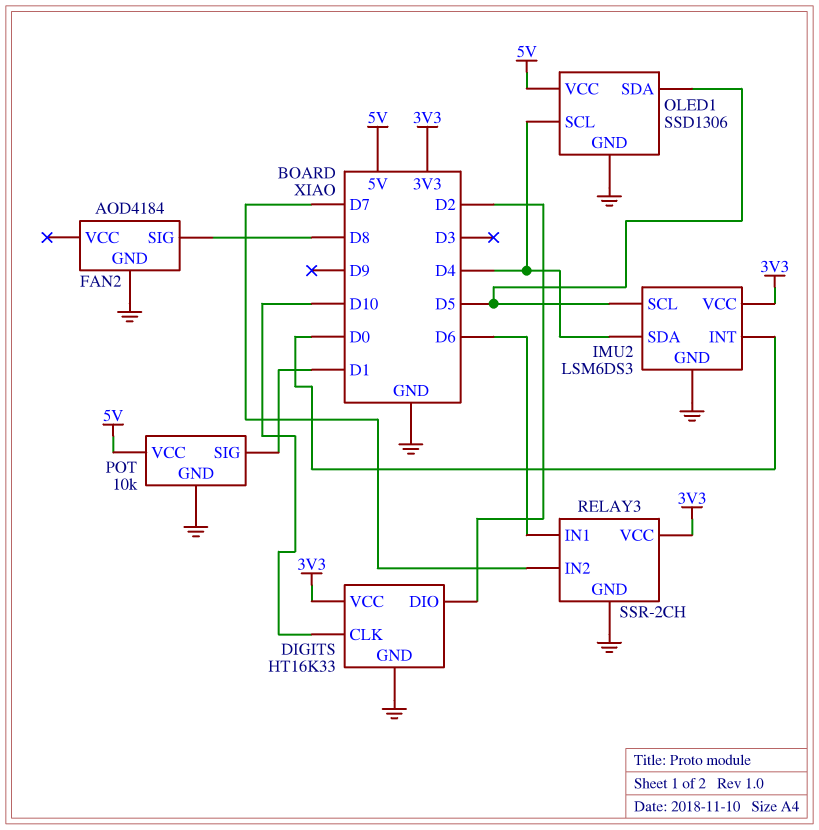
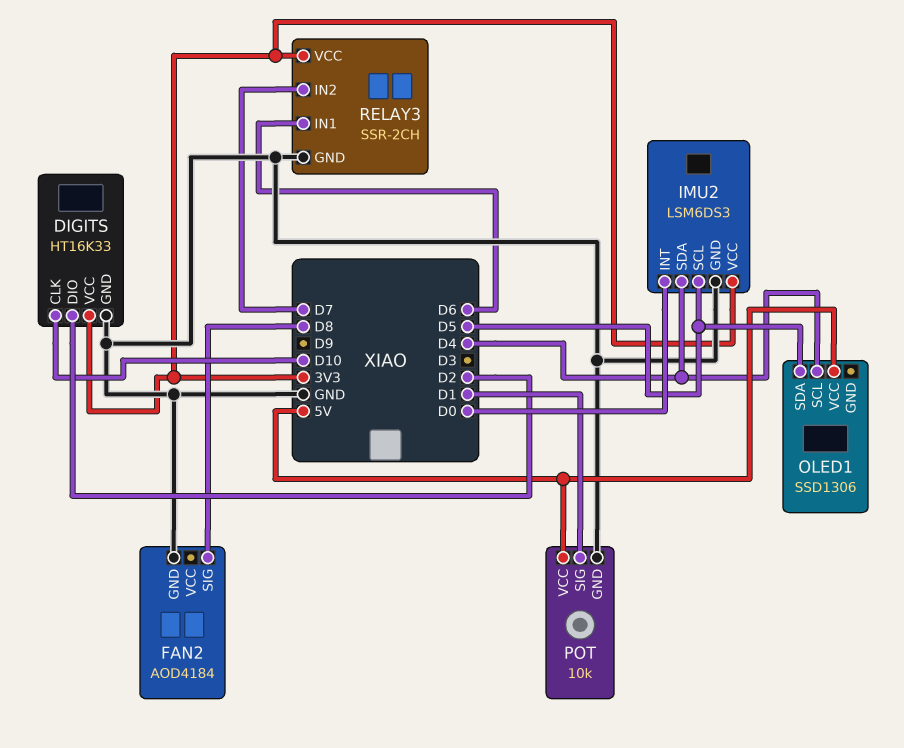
OLED1 pin GND: GND -> none

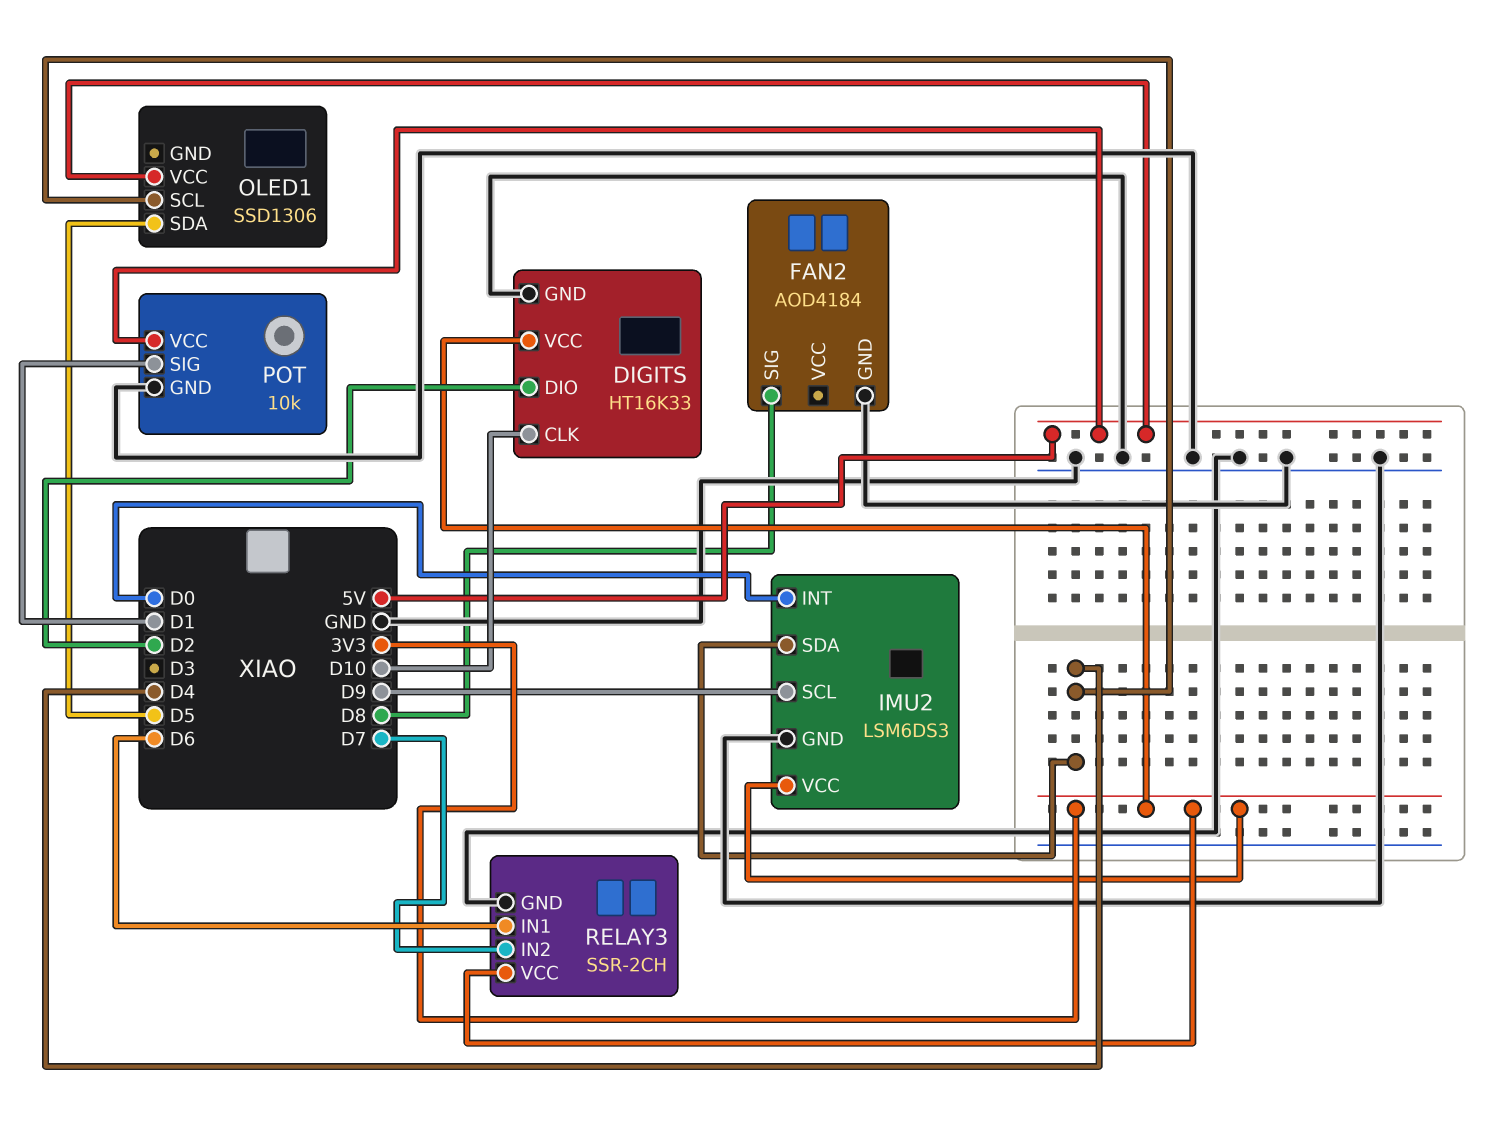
IMU2 pin SCL: D5 -> D9

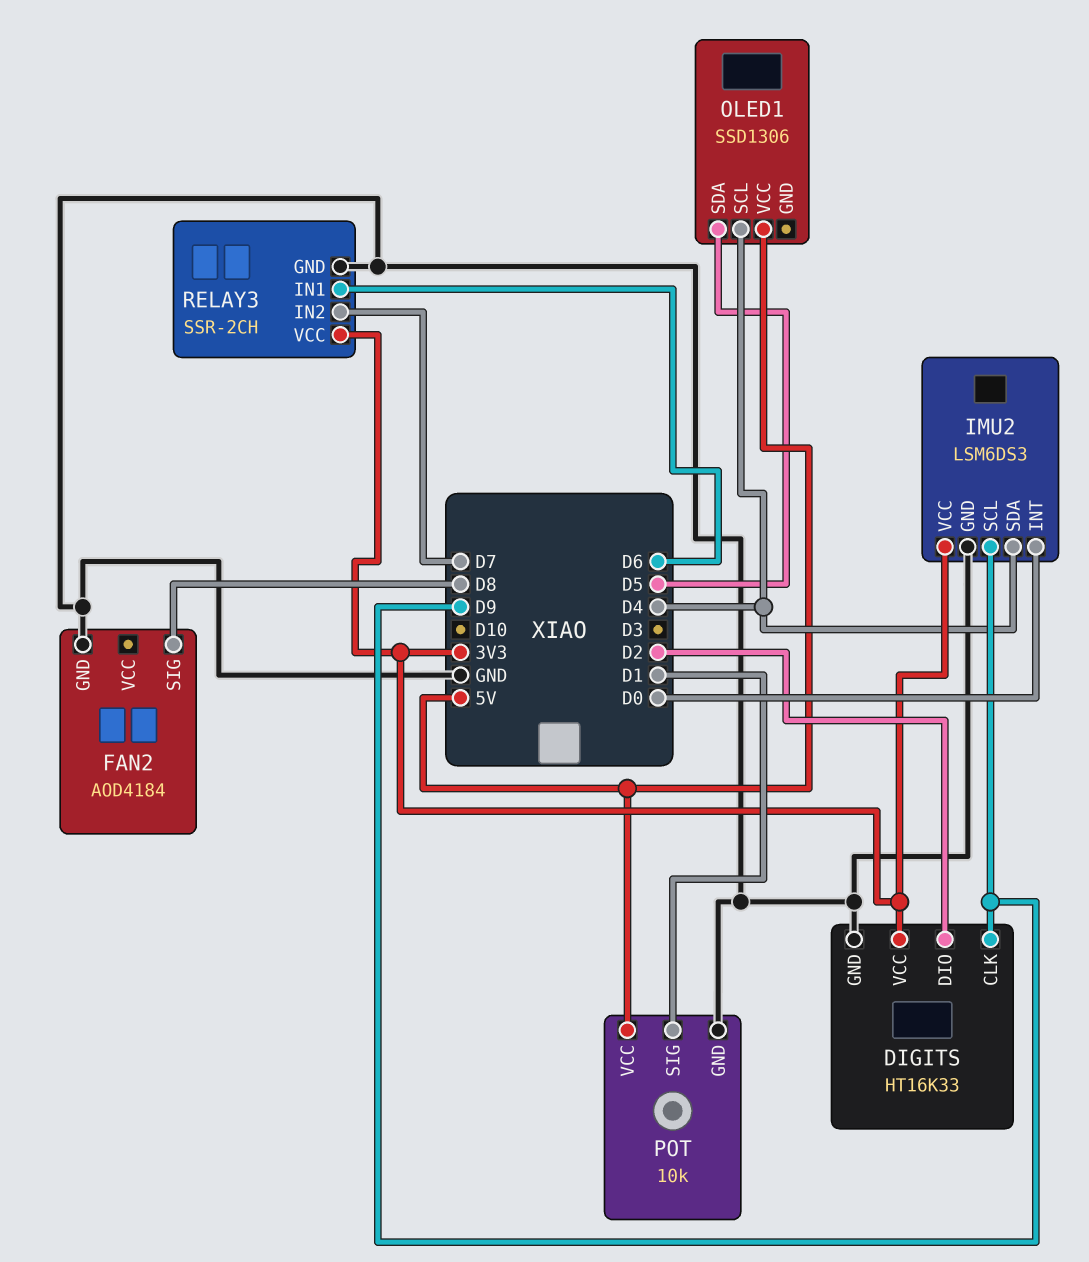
DIGITS pin CLK: D10 -> D9

